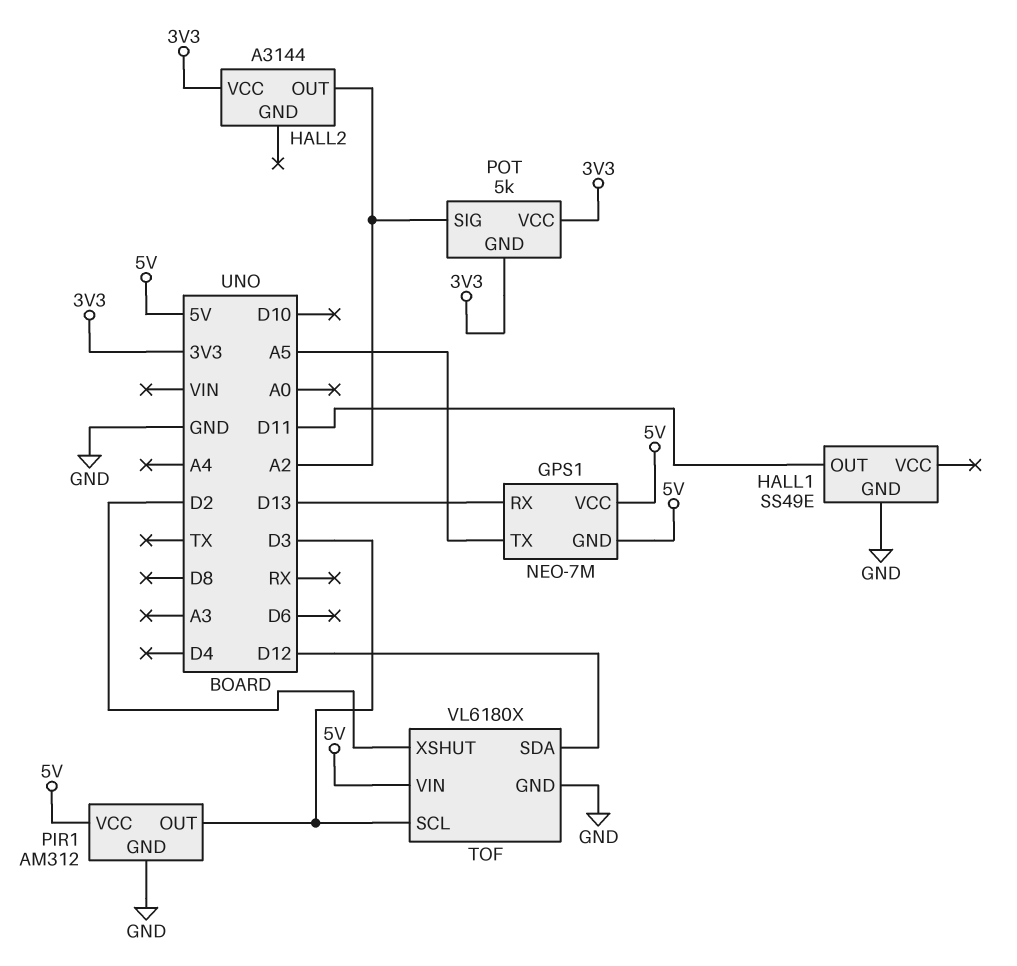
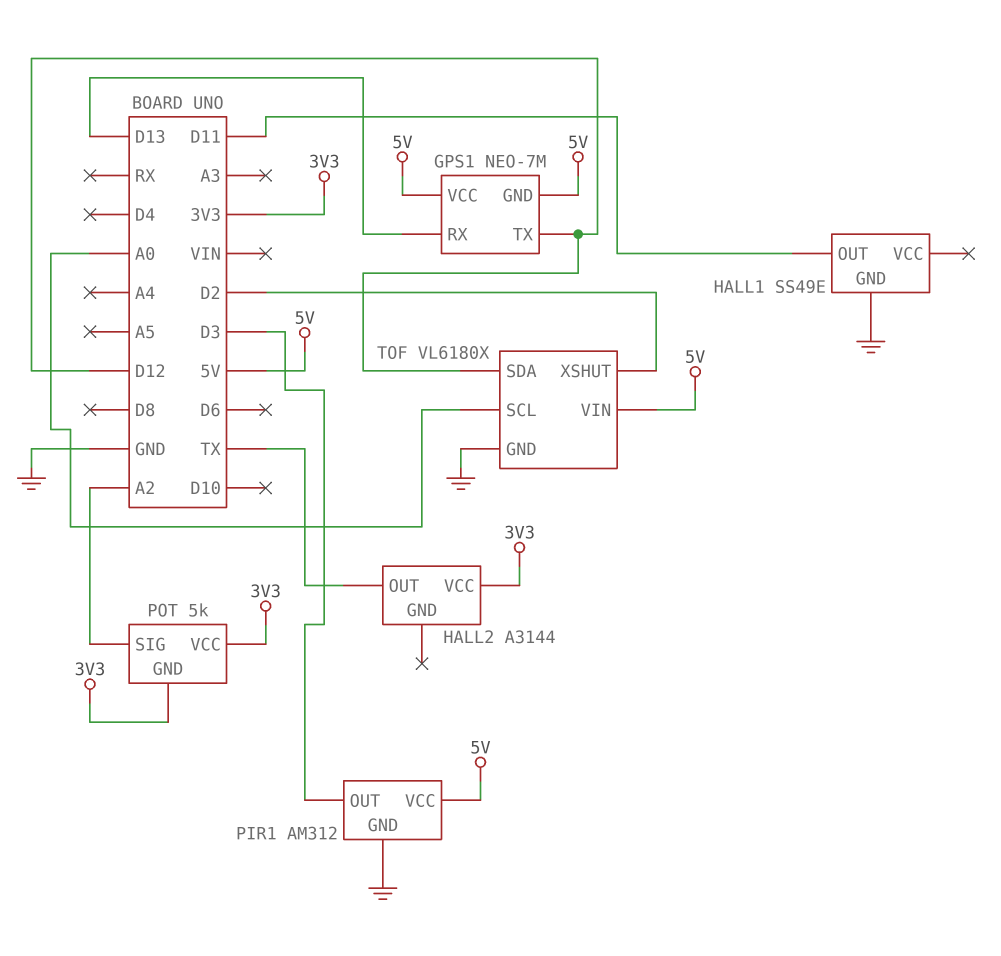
GPS1 pin TX: A5 -> D12
HALL2 pin OUT: A2 -> TX
TOF pin SCL: D3 -> A0

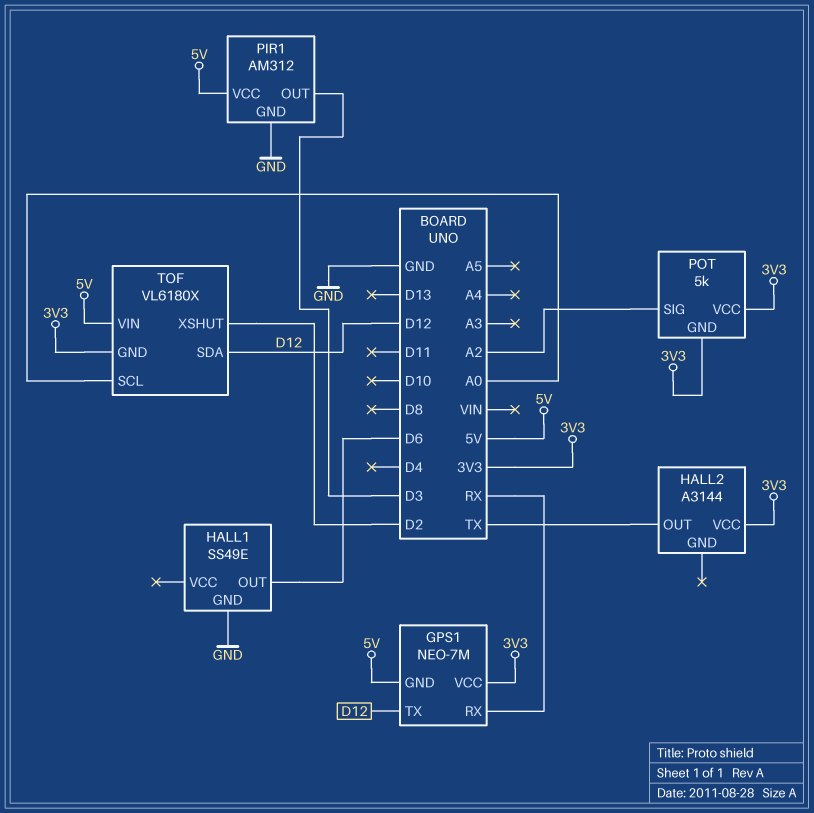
GPS1 pin RX: D13 -> RX
GPS1 pin VCC: 5V -> 3V3
HALL1 pin OUT: D11 -> D6
TOF pin GND: GND -> 3V3

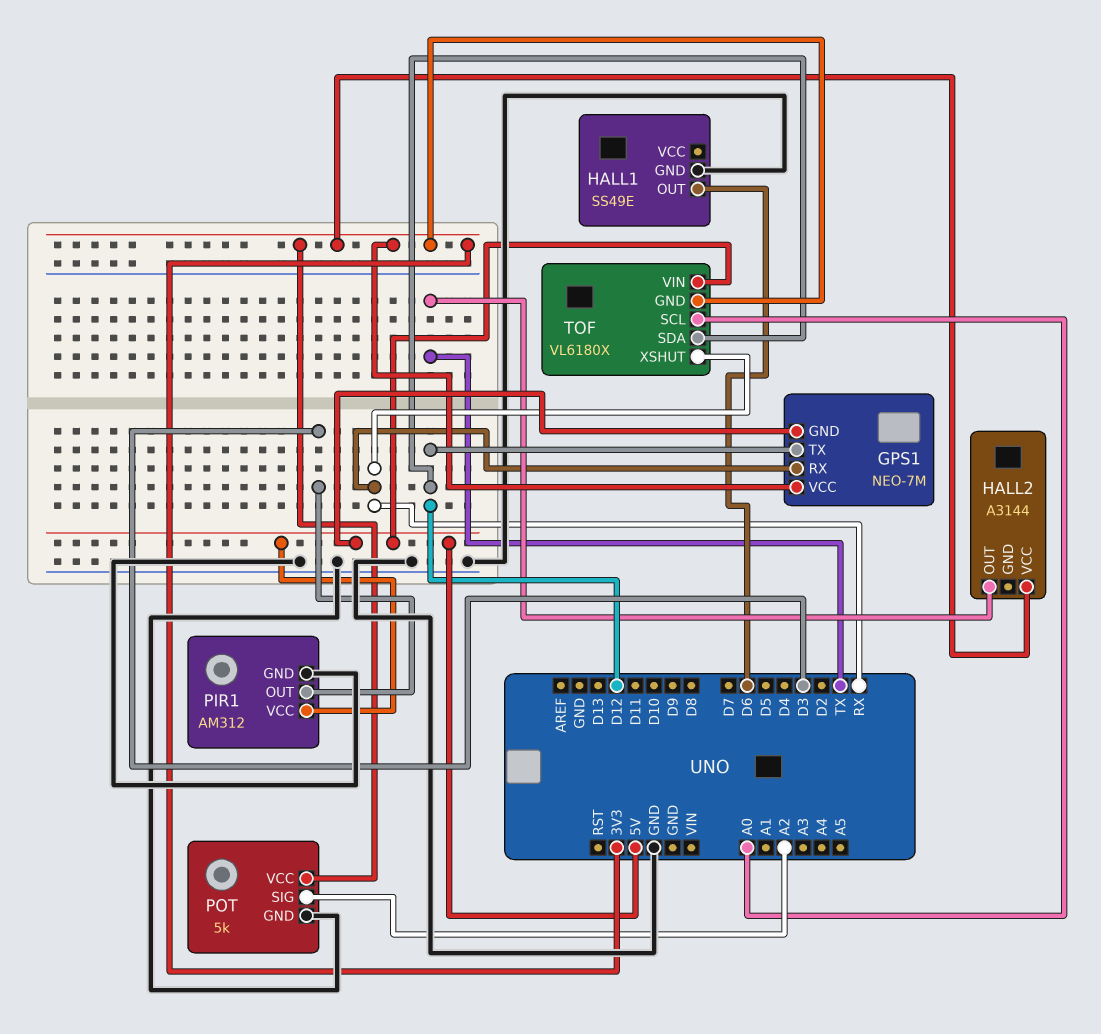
POT pin GND: 3V3 -> GND
TOF pin XSHUT: D2 -> RX

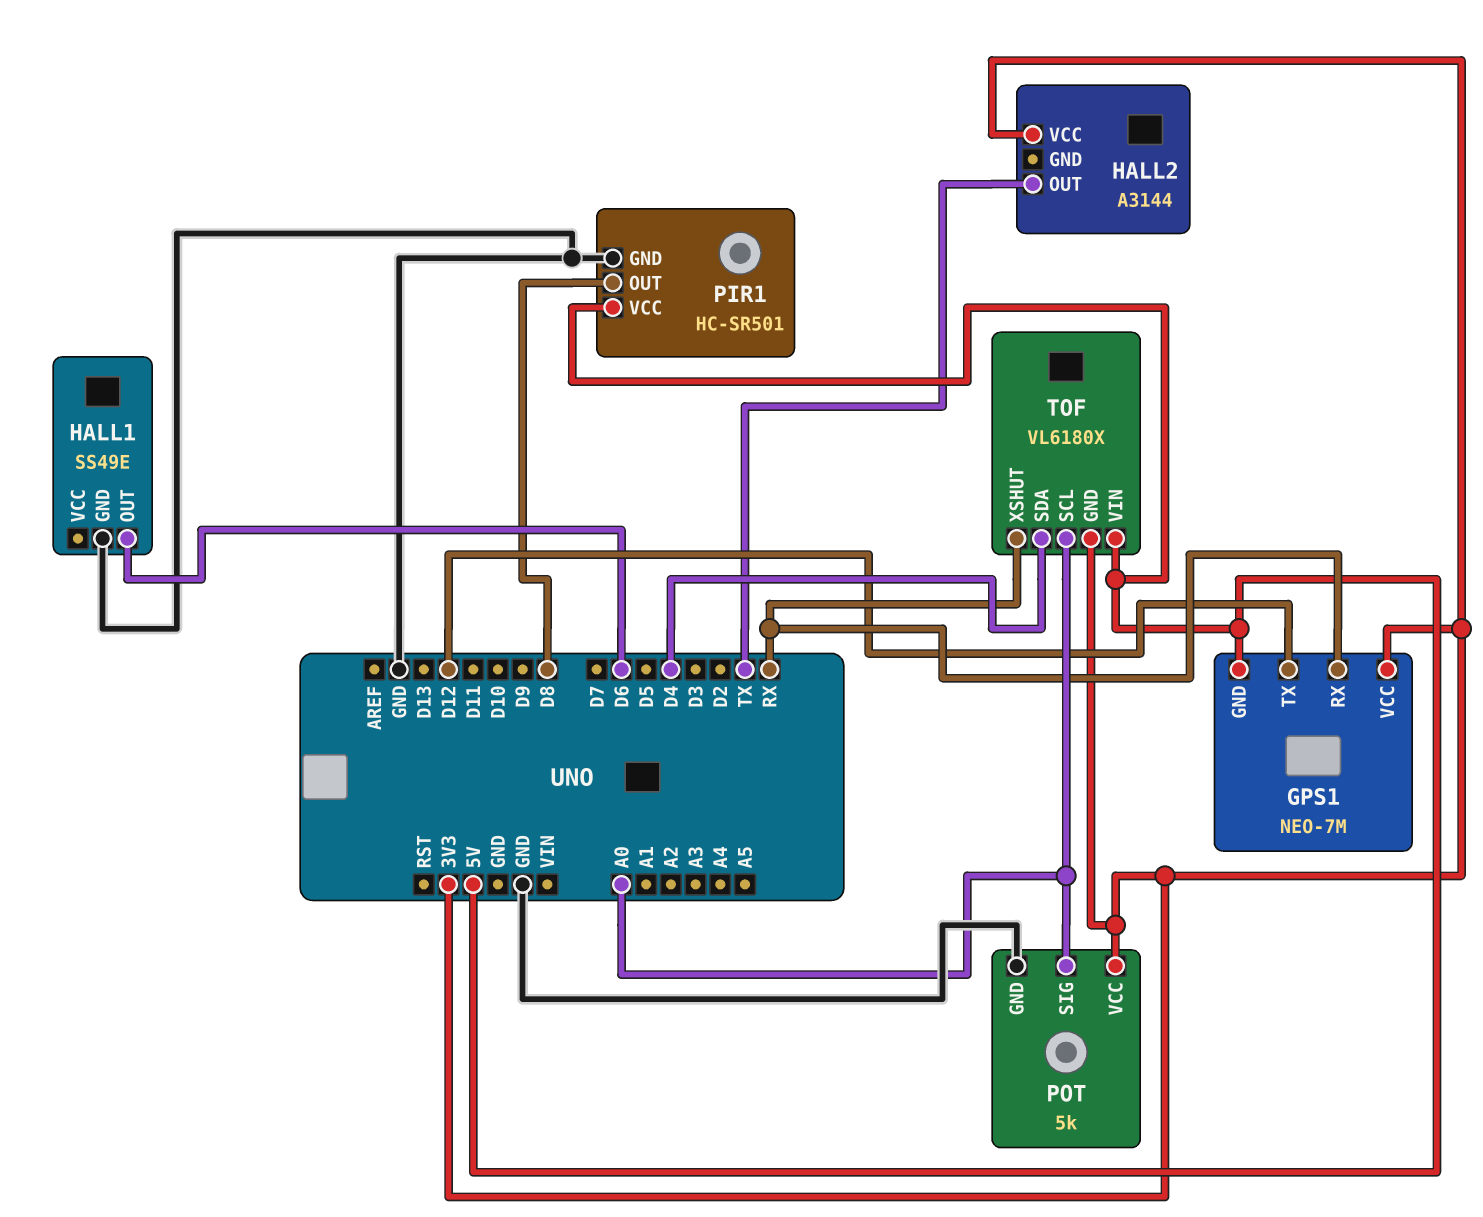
PIR1: AM312 -> HC-SR501
PIR1 pin OUT: D3 -> D8
POT pin SIG: A2 -> A0
TOF pin SDA: D12 -> D4

